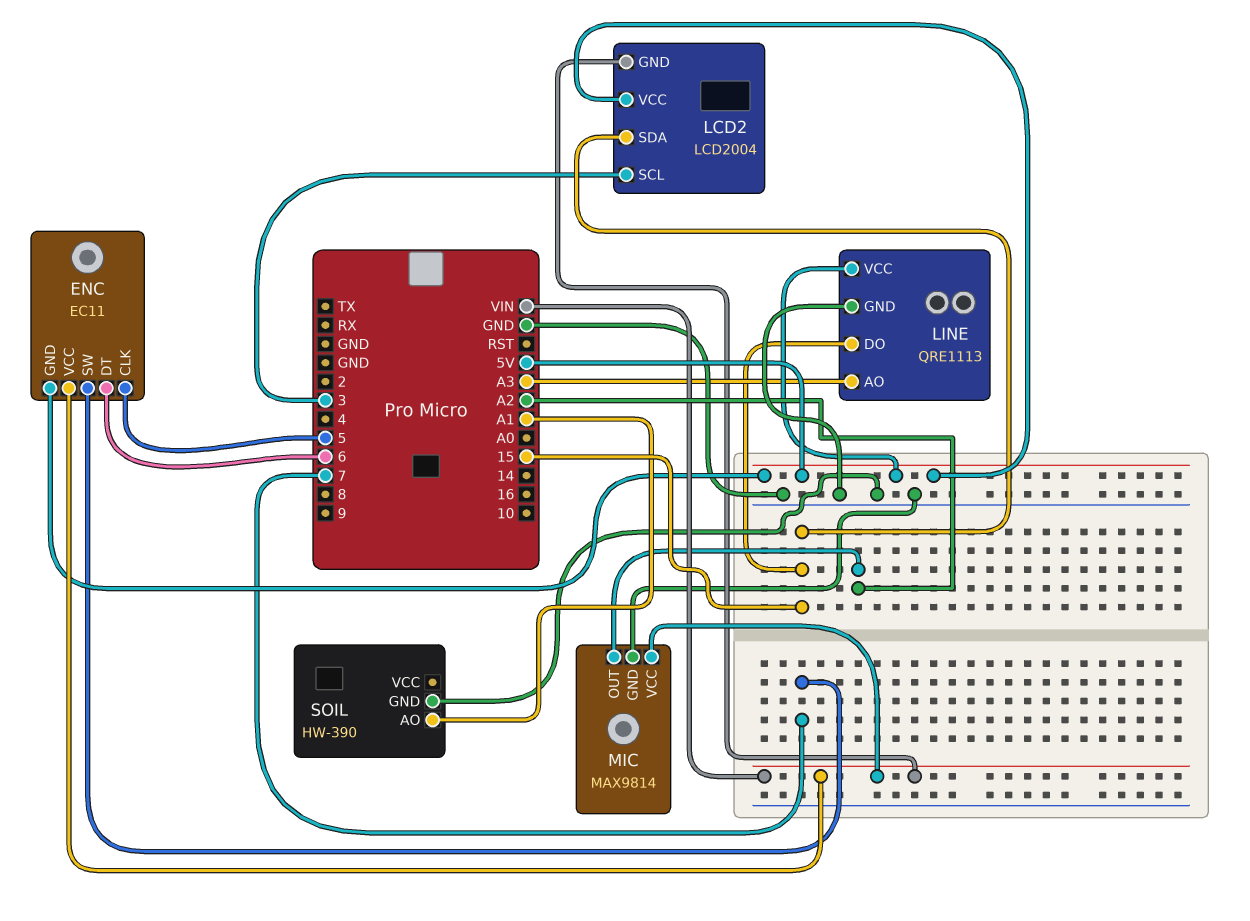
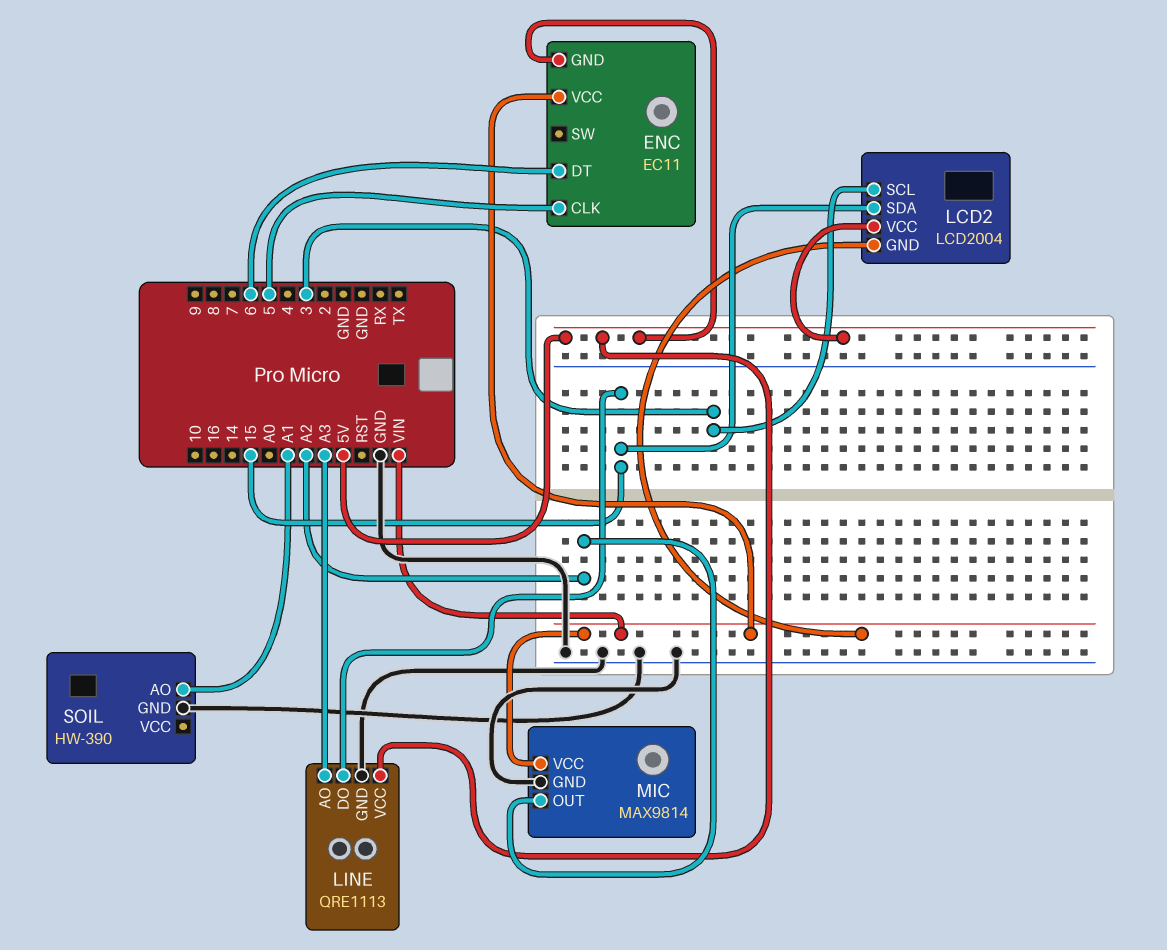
ENC pin SW: 7 -> none

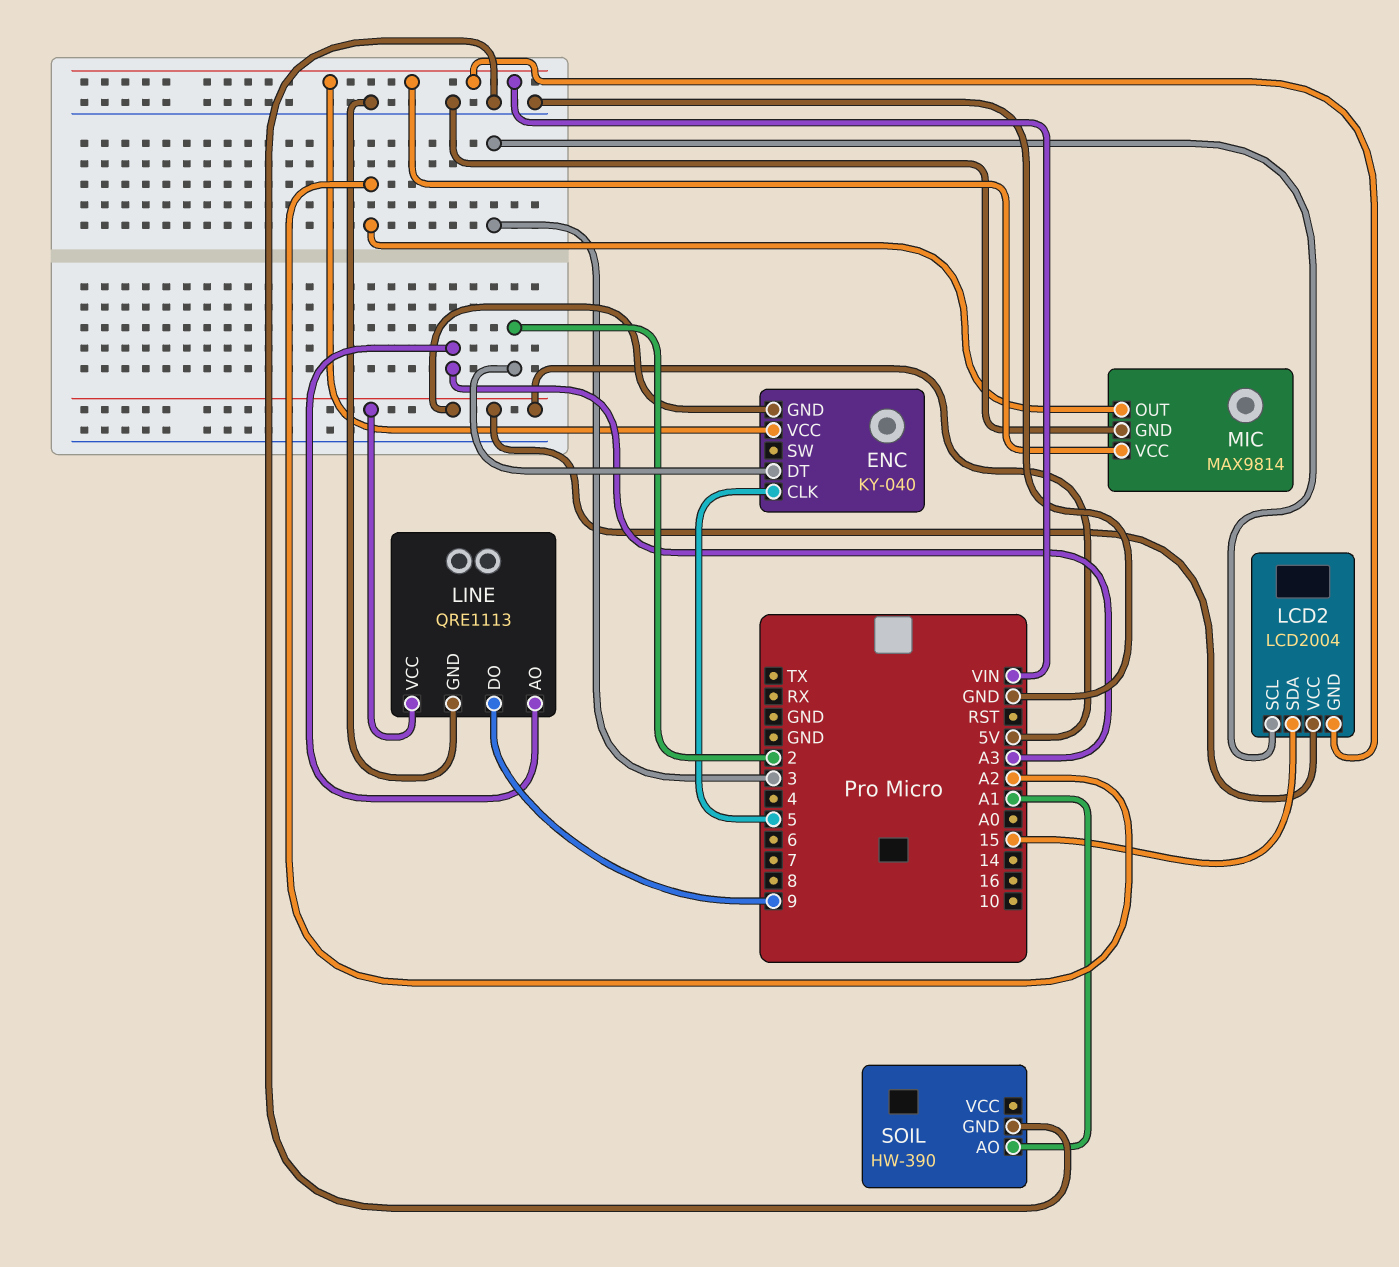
ENC: EC11 -> KY-040
ENC pin DT: 6 -> 2
LINE pin DO: 15 -> 9

